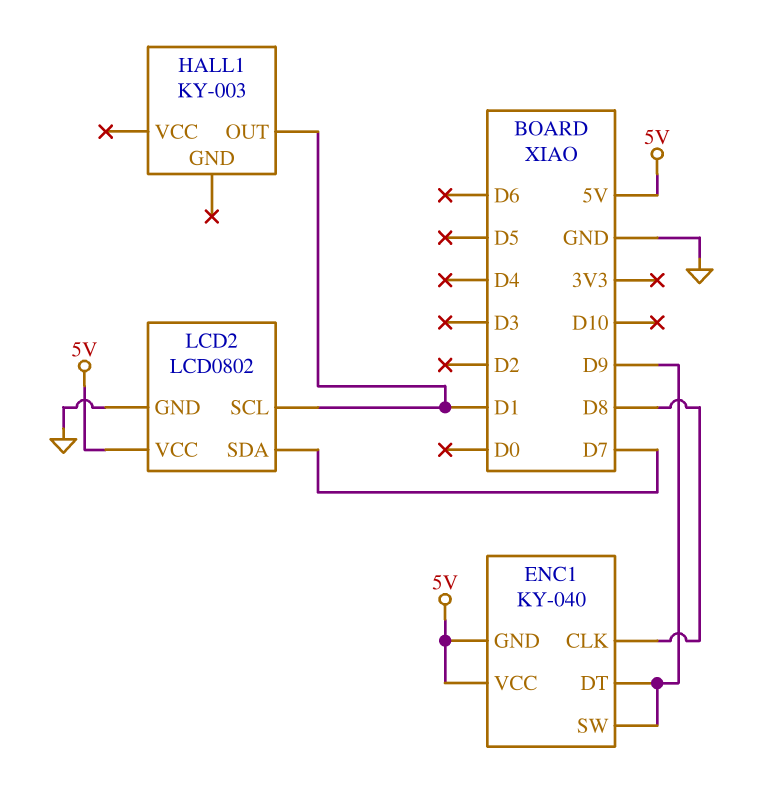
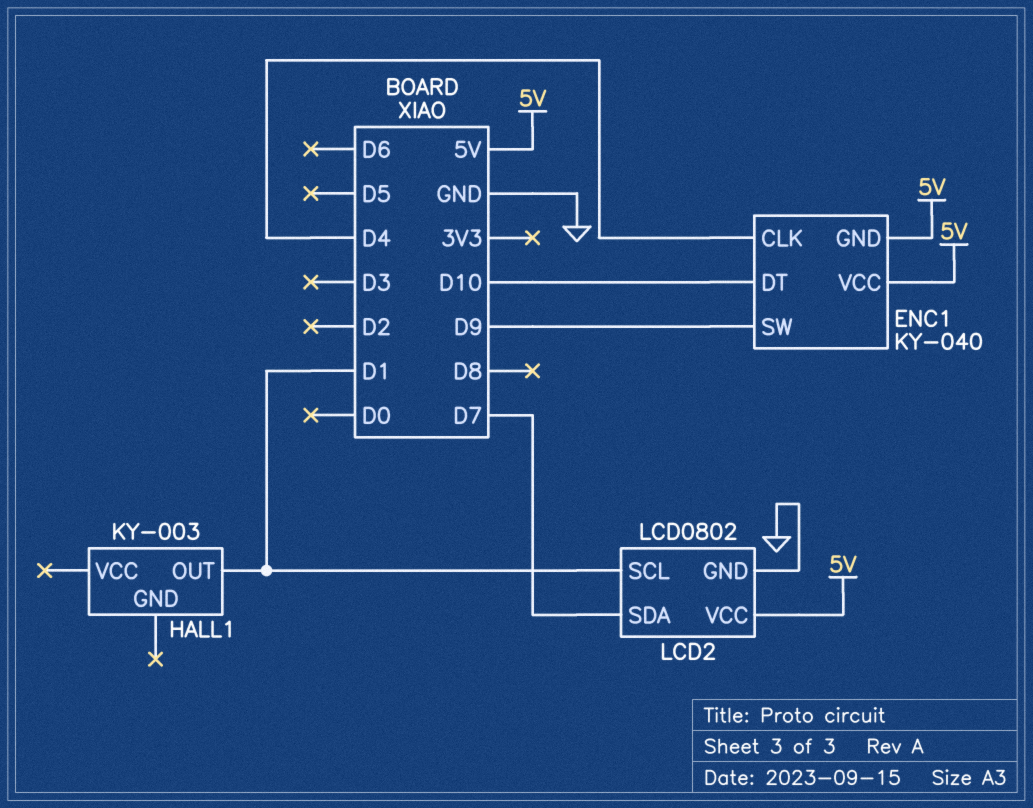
ENC1 pin CLK: D8 -> D4
ENC1 pin DT: D9 -> D10

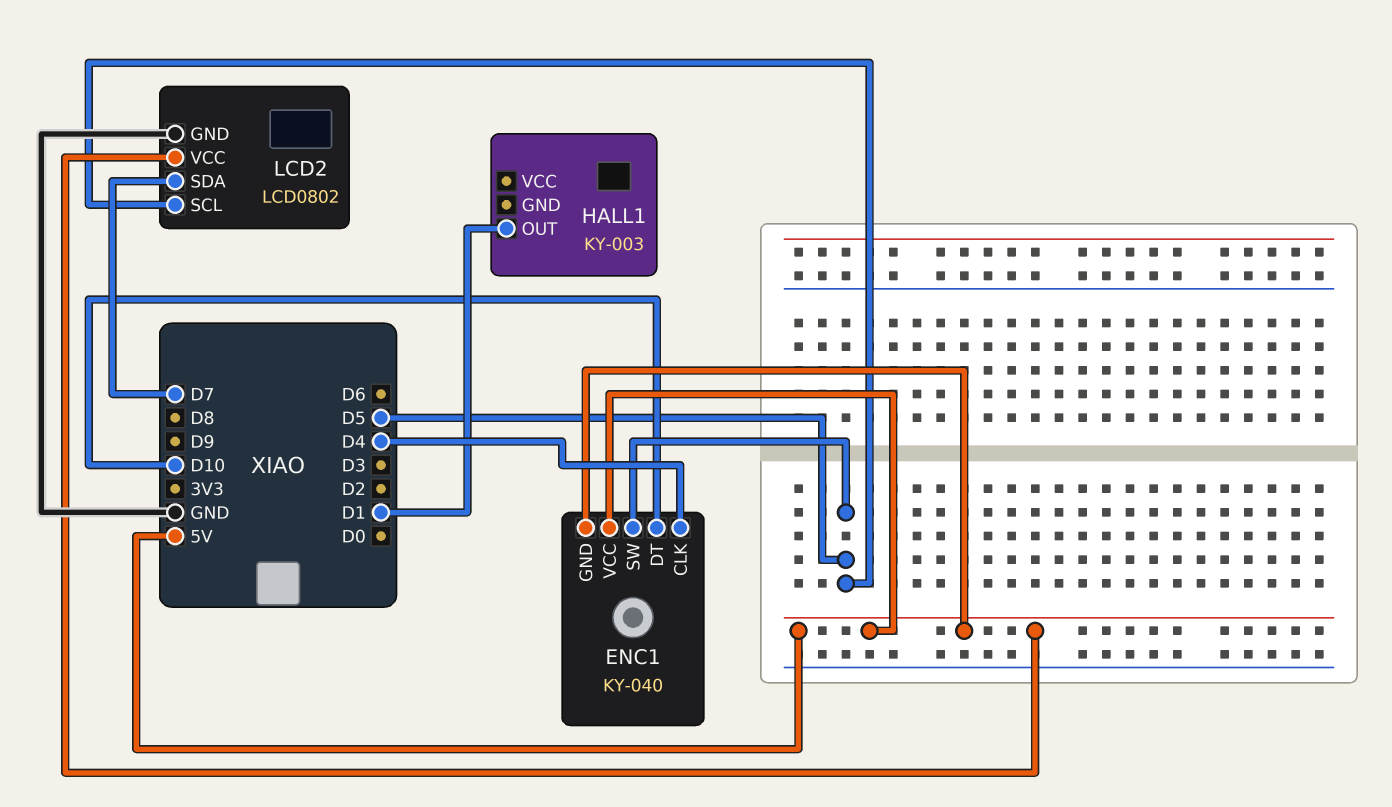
ENC1 pin SW: D9 -> D5
LCD2 pin SCL: D1 -> D5

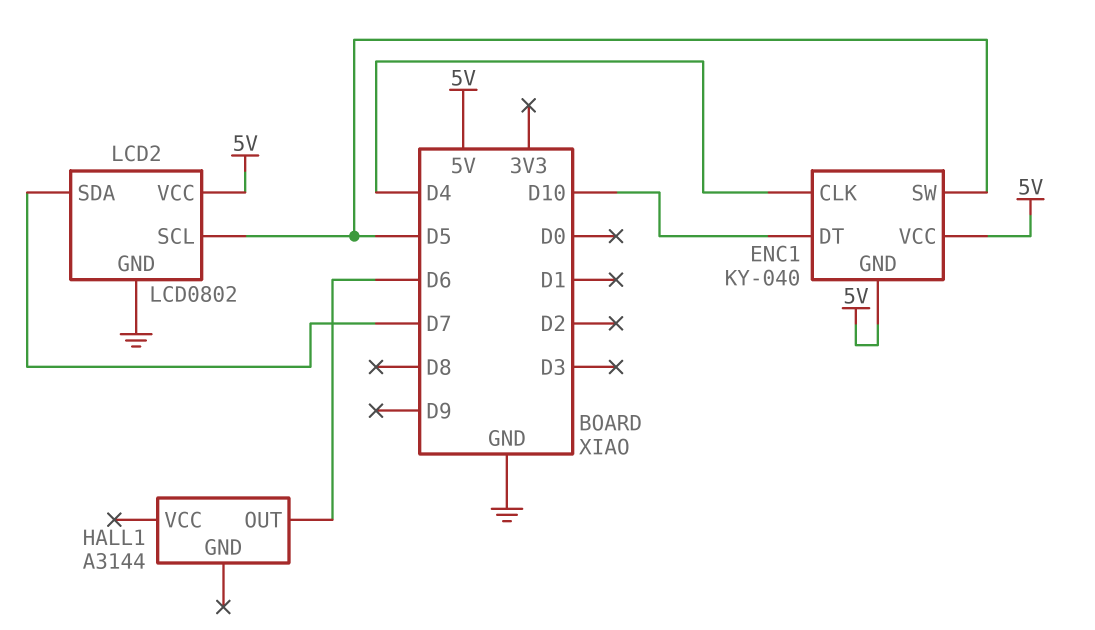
HALL1: KY-003 -> A3144
HALL1 pin OUT: D1 -> D6

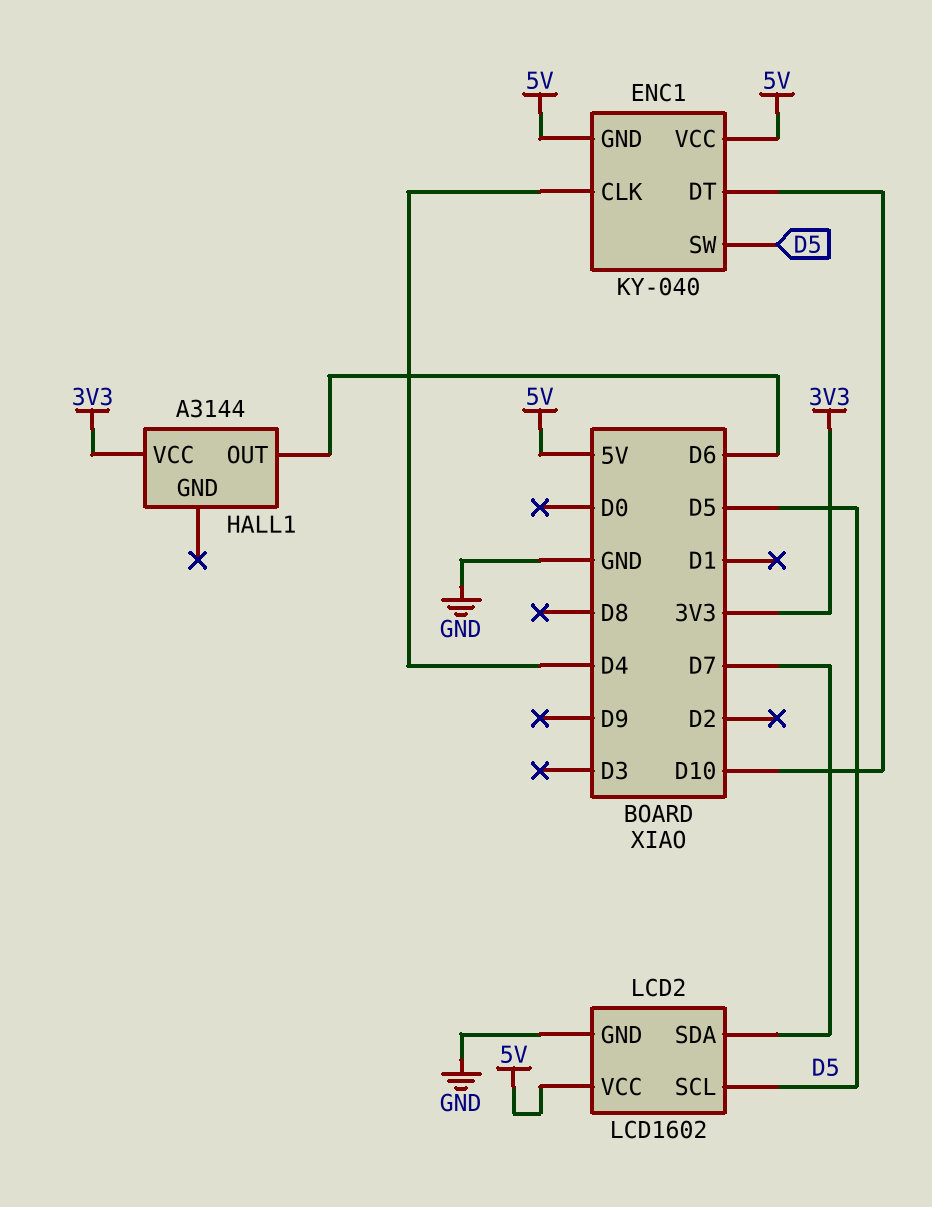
HALL1 pin VCC: none -> 3V3
LCD2: LCD0802 -> LCD1602

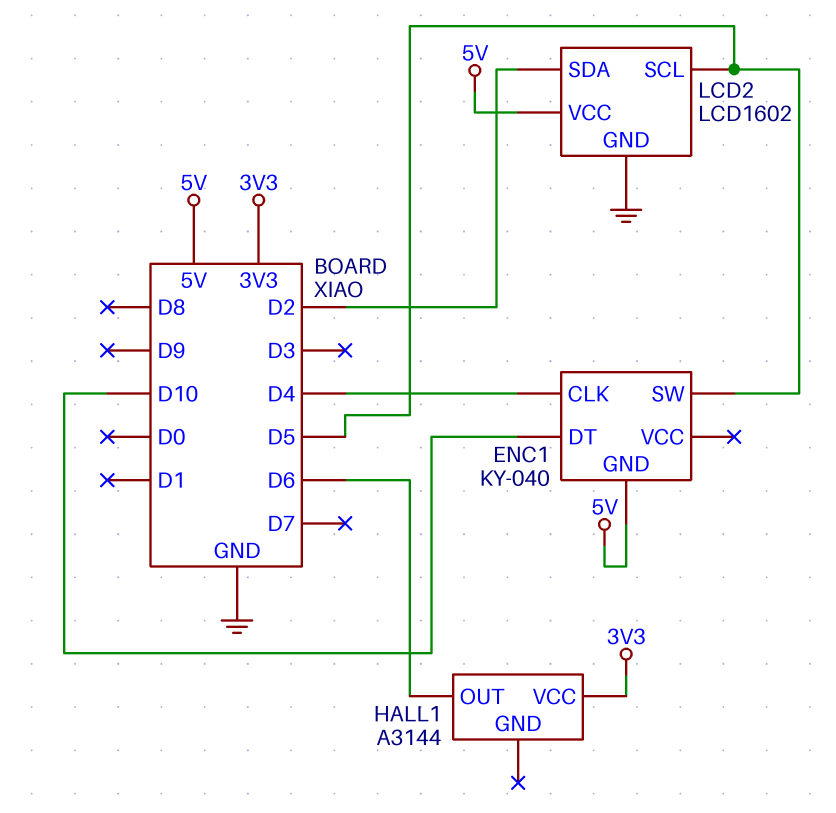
ENC1 pin VCC: 5V -> none
LCD2 pin SDA: D7 -> D2

